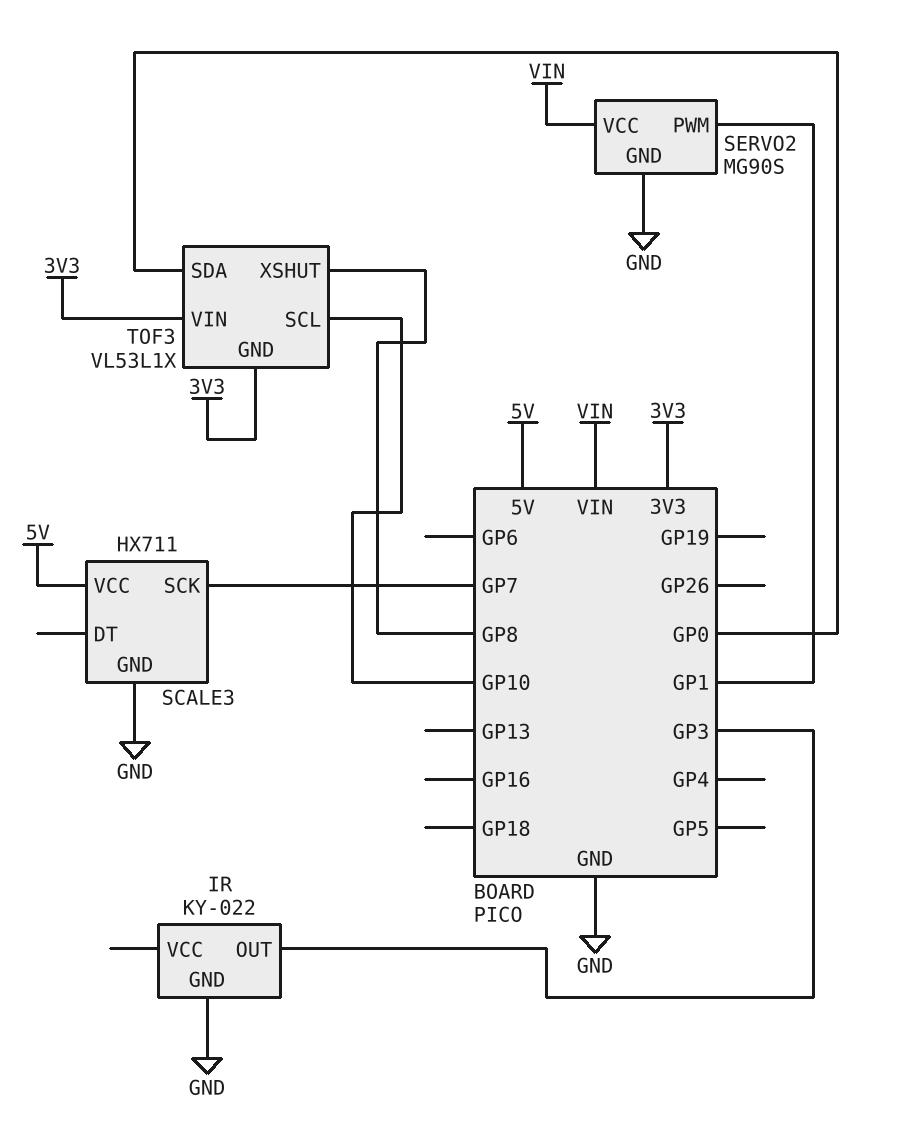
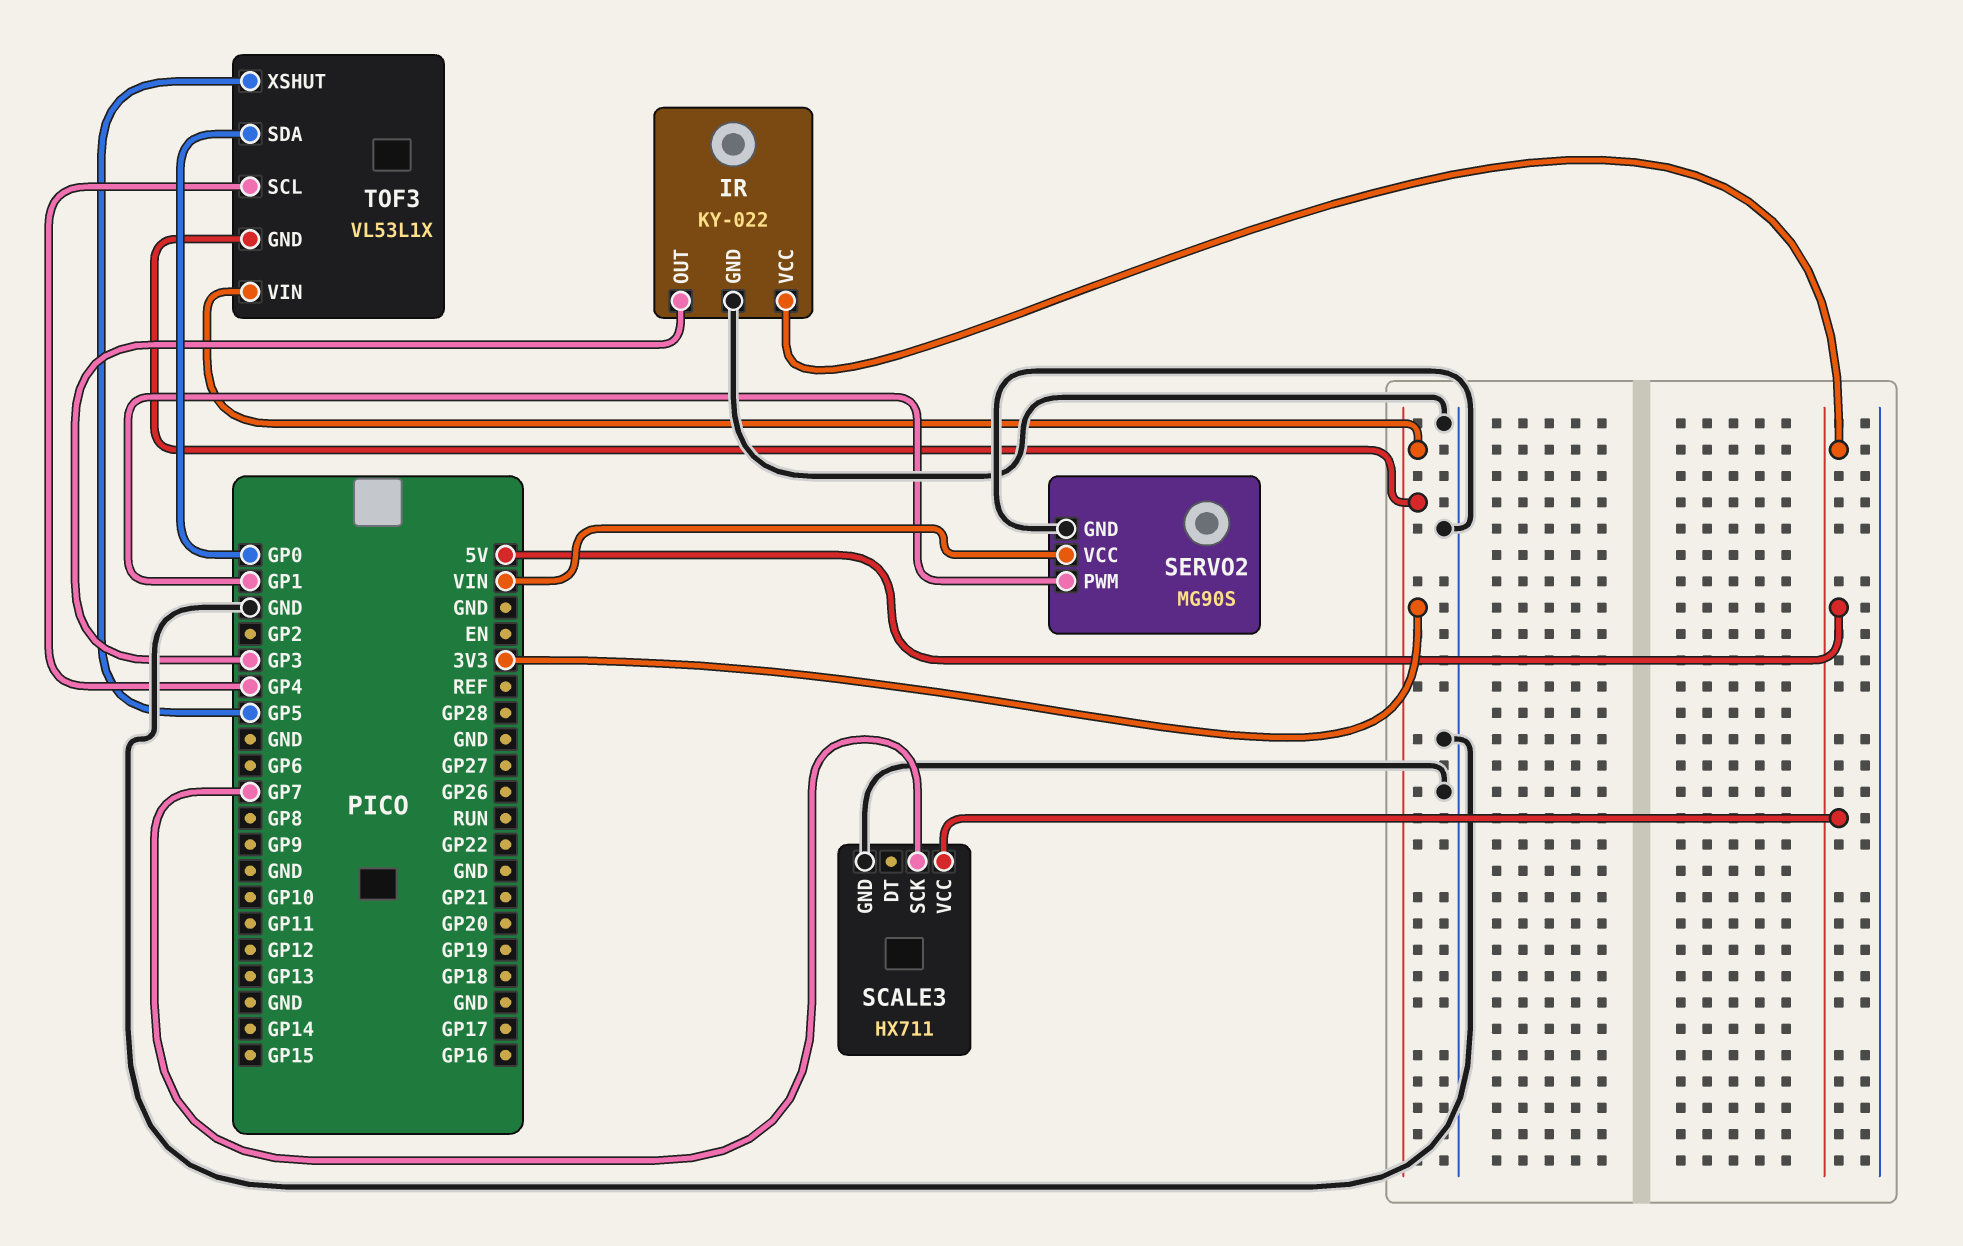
IR pin VCC: none -> 5V
TOF3 pin SCL: GP10 -> GP4
TOF3 pin XSHUT: GP8 -> GP5

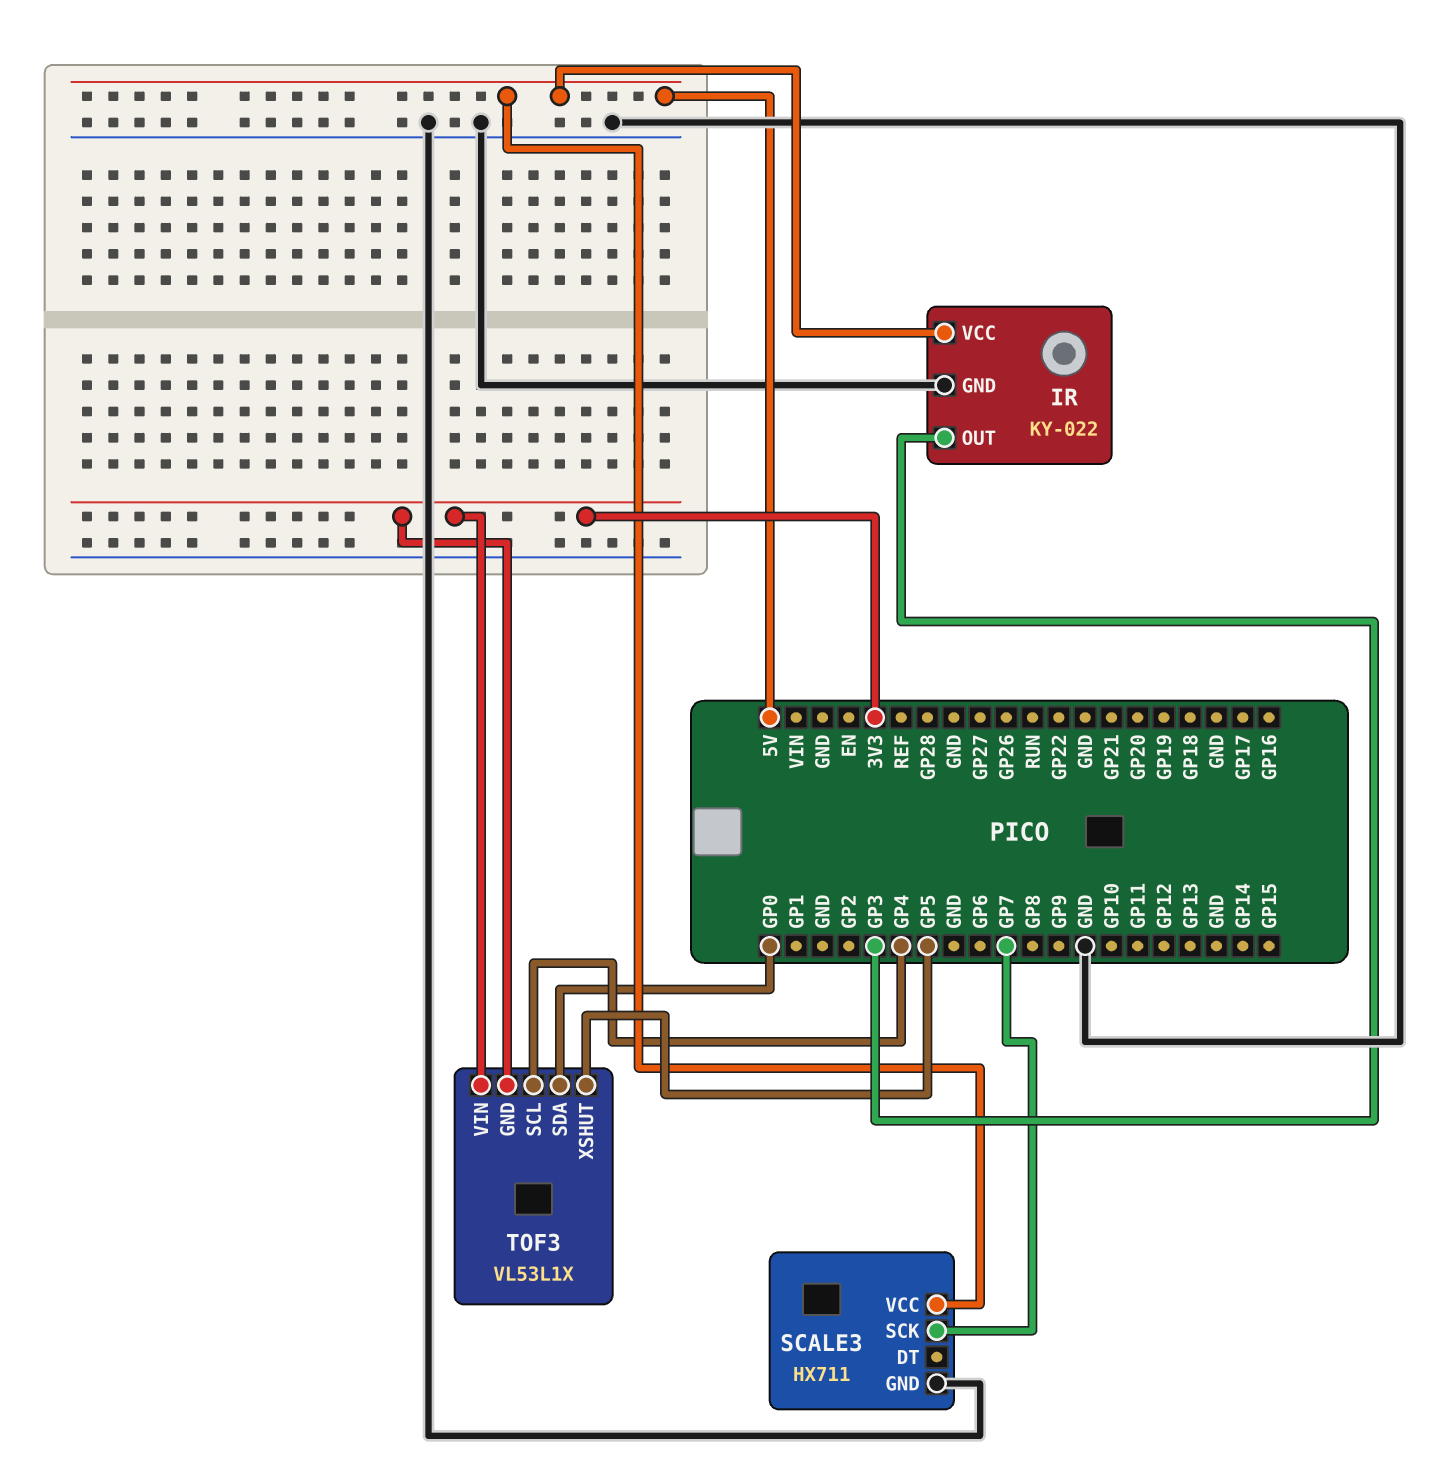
SERVO2: MG90S -> none
SERVO2 pin GND: GND -> none
SERVO2 pin PWM: GP1 -> none
SERVO2 pin VCC: VIN -> none

